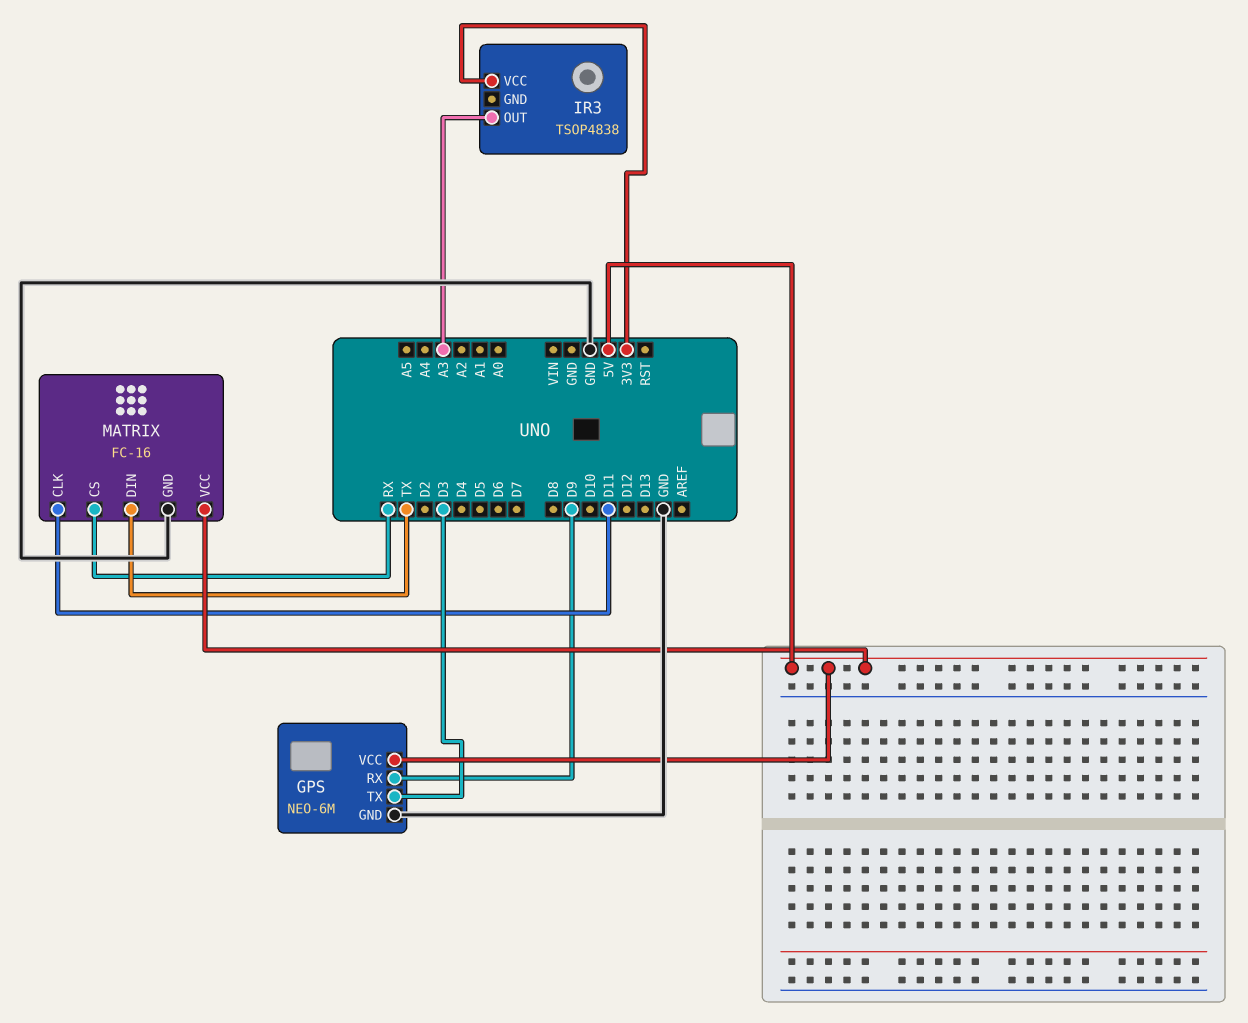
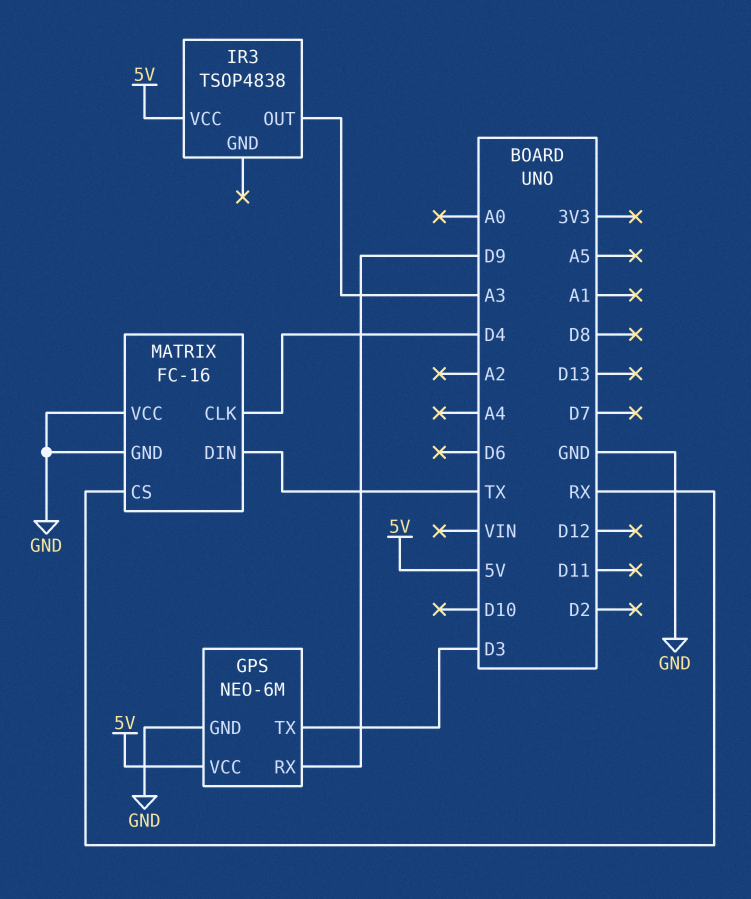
IR3 pin VCC: 3V3 -> 5V
MATRIX pin CLK: D11 -> D4
MATRIX pin VCC: 5V -> GND

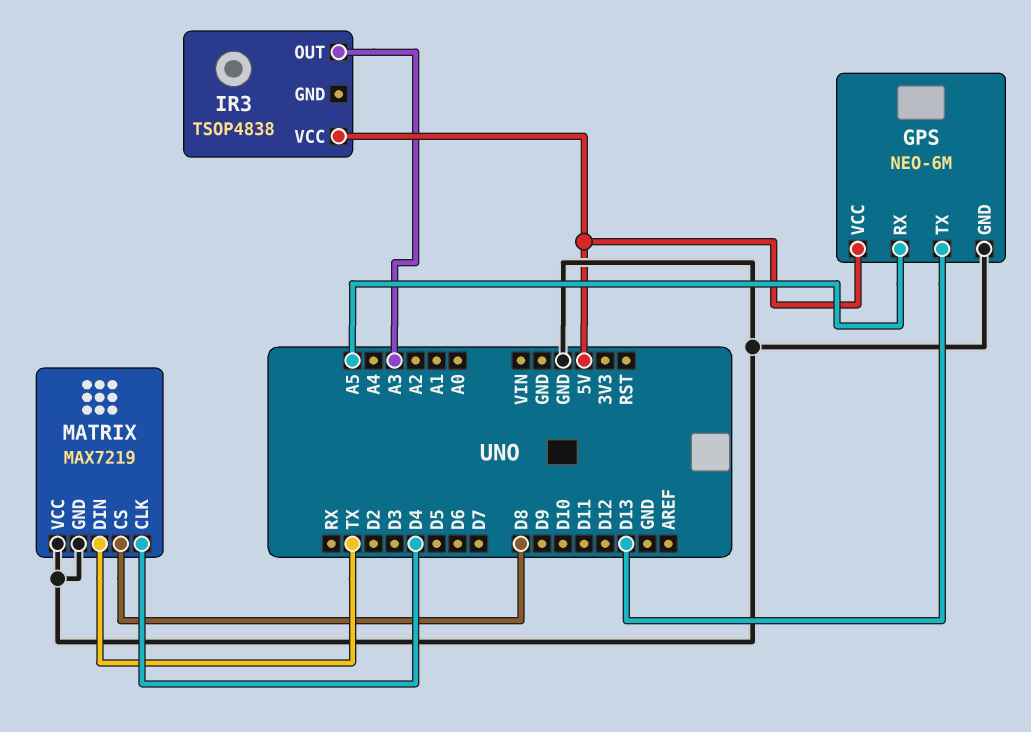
GPS pin RX: D9 -> A5
GPS pin TX: D3 -> D13
MATRIX: FC-16 -> MAX7219
MATRIX pin CS: RX -> D8

